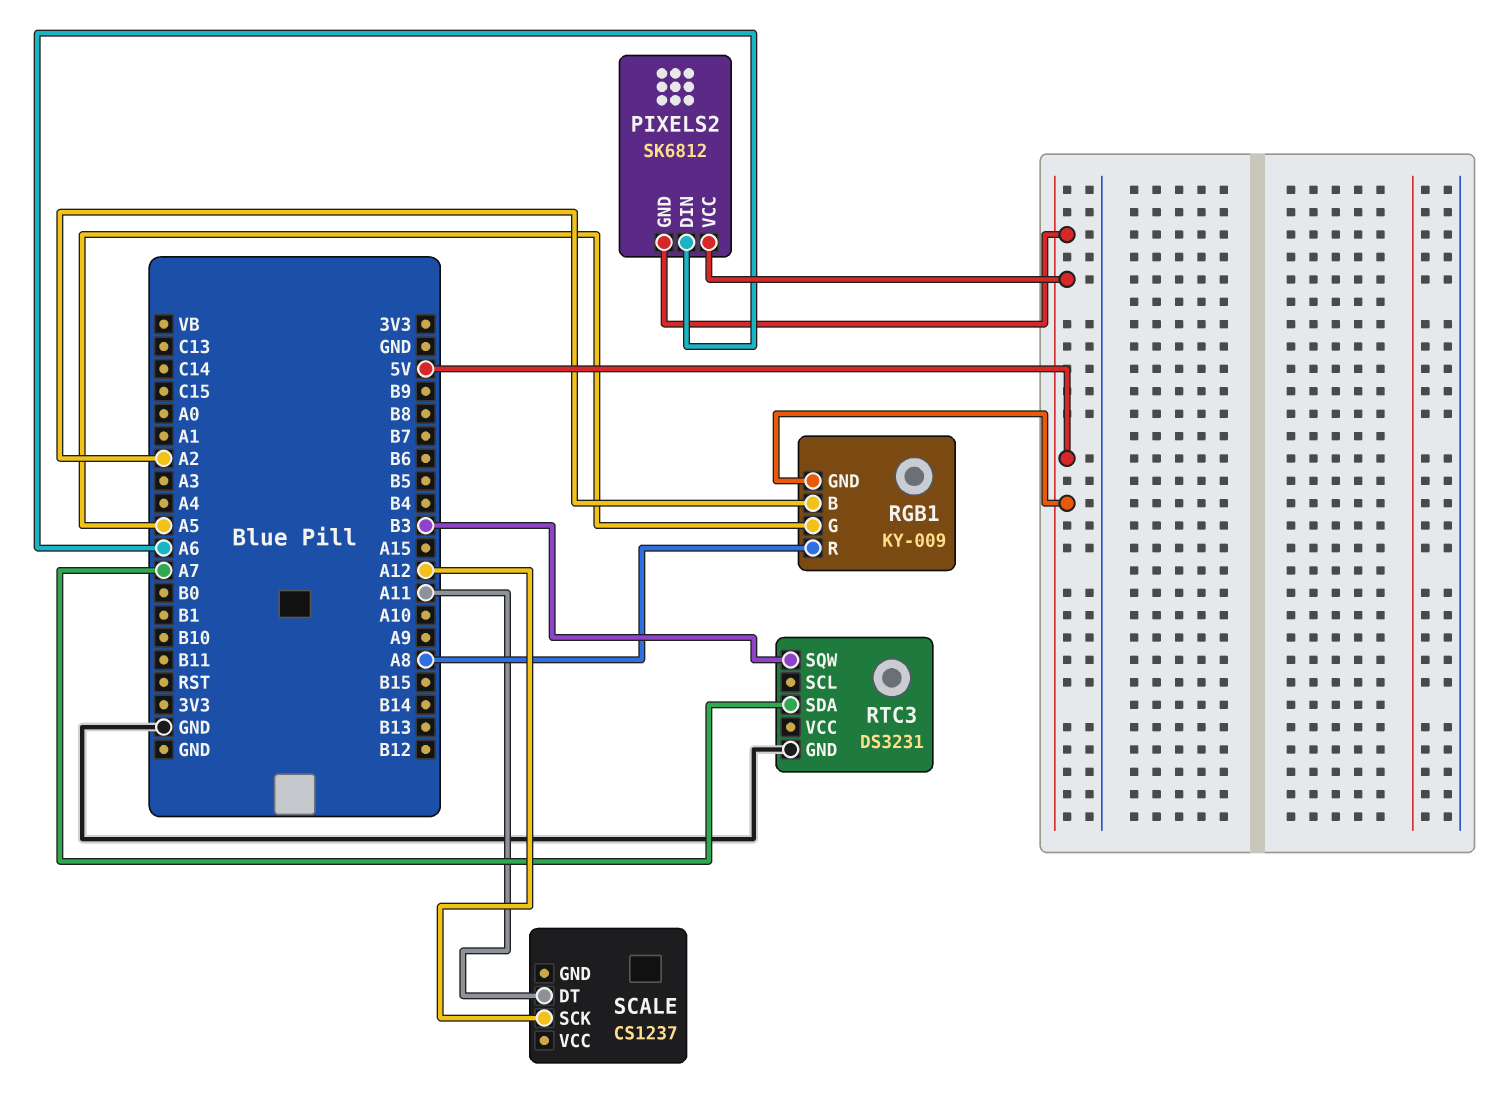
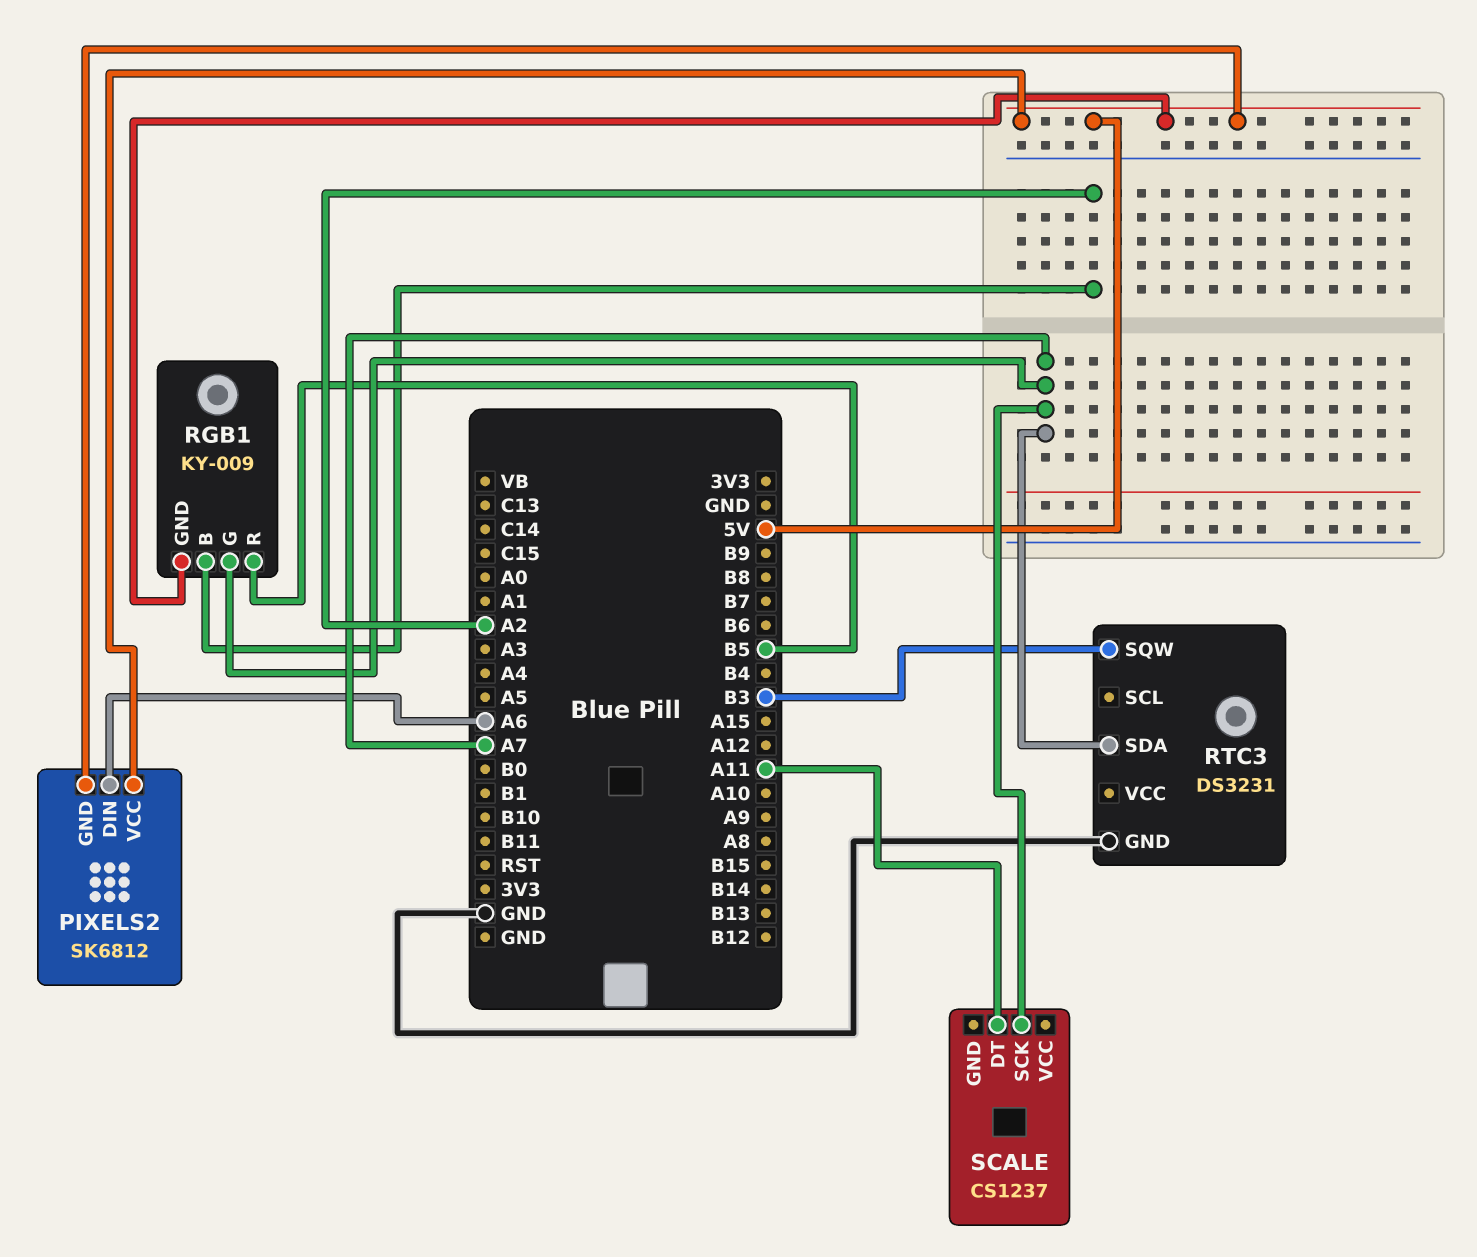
RGB1 pin G: A5 -> A7
RGB1 pin R: A8 -> B5
SCALE pin SCK: A12 -> A7

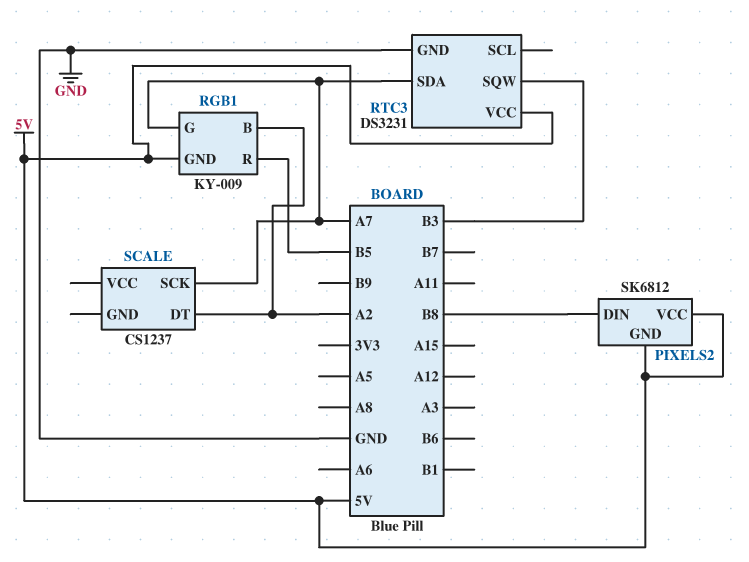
PIXELS2 pin DIN: A6 -> B8
RTC3 pin VCC: none -> 5V
SCALE pin DT: A11 -> A2

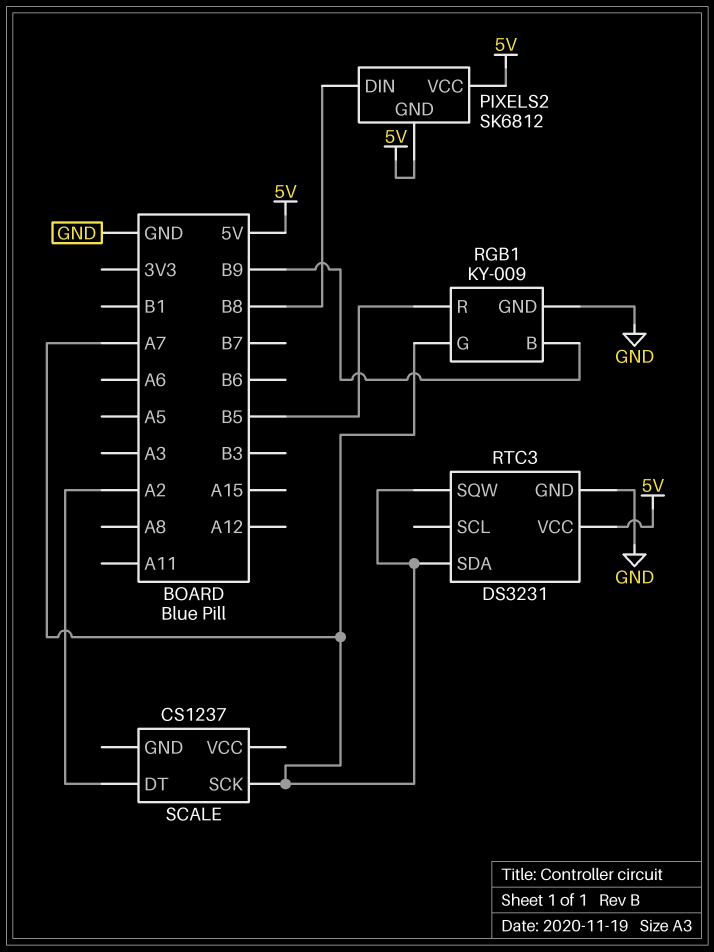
RGB1 pin B: A2 -> B9
RGB1 pin GND: 5V -> GND
RTC3 pin SQW: B3 -> A7

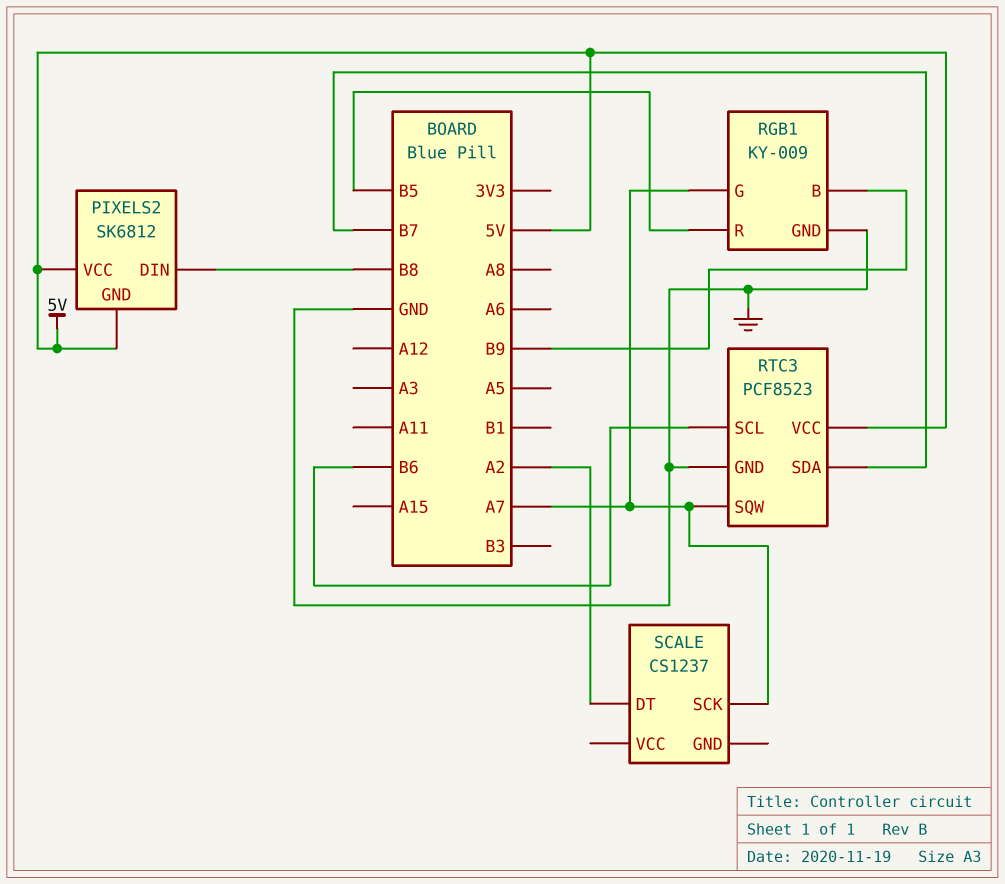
RTC3: DS3231 -> PCF8523
RTC3 pin SCL: none -> B6
RTC3 pin SDA: A7 -> B7

